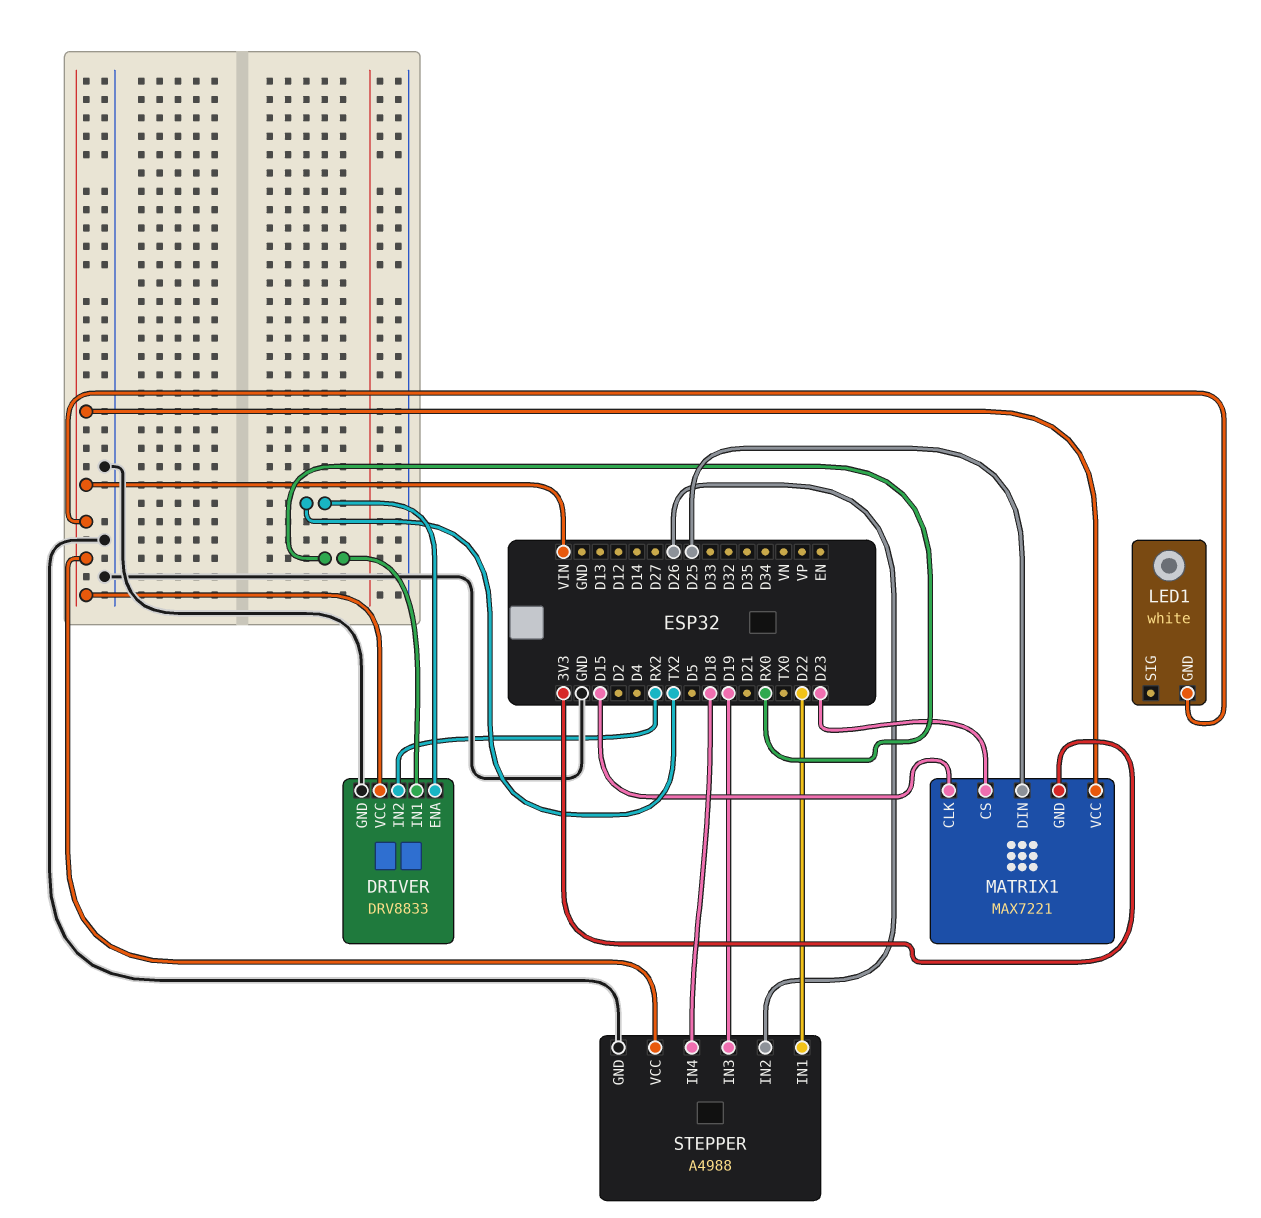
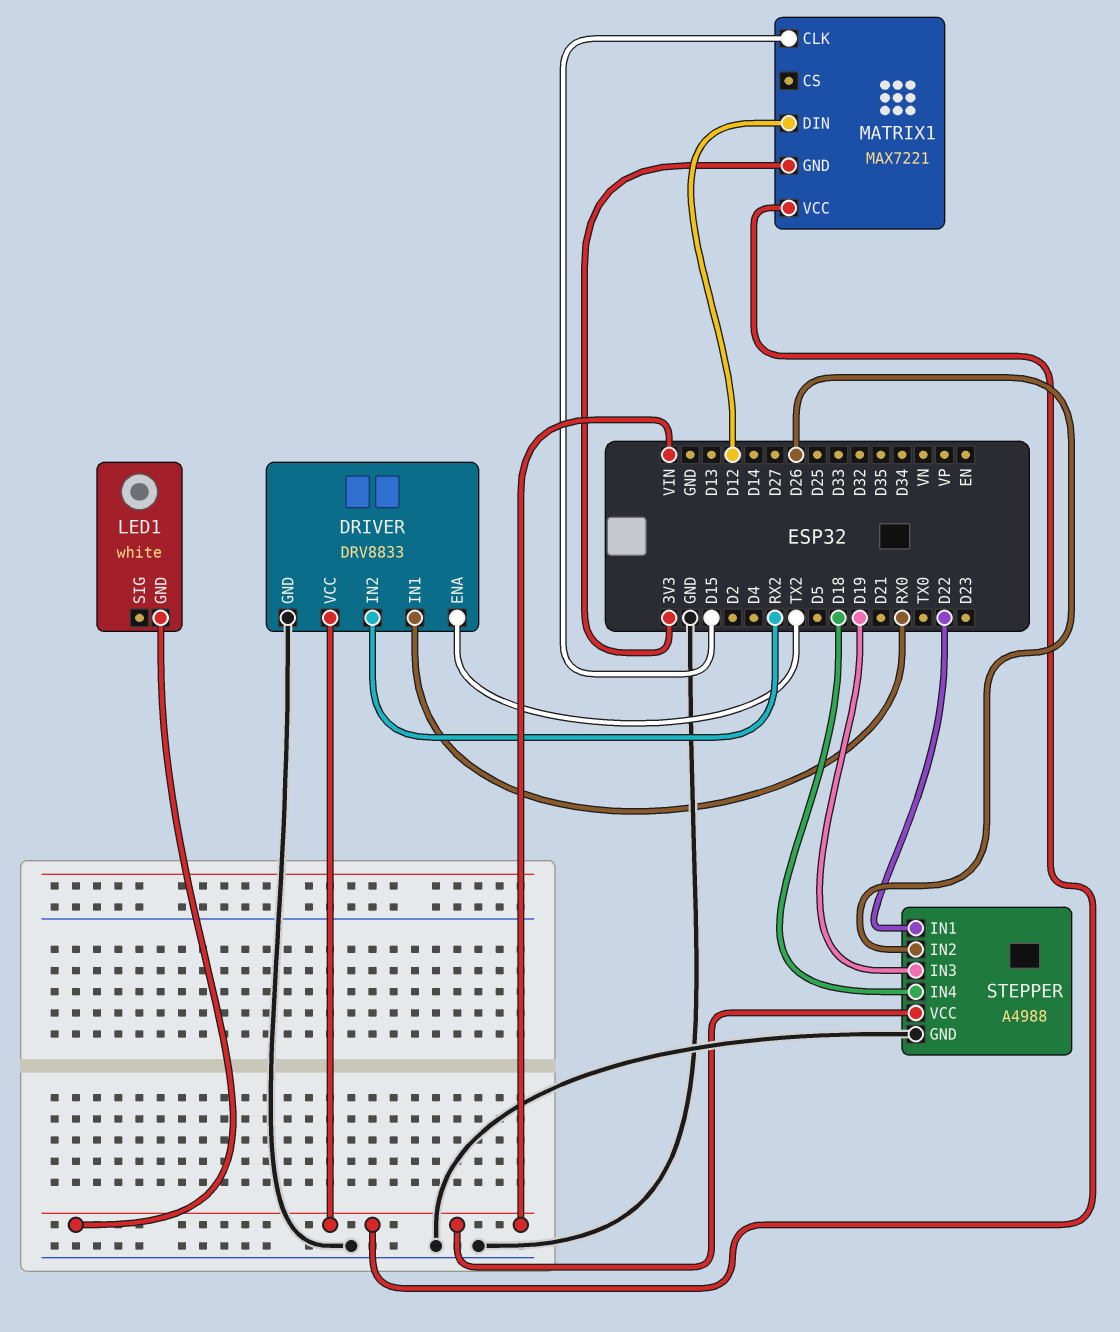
MATRIX1 pin CS: D23 -> none
MATRIX1 pin DIN: D25 -> D12

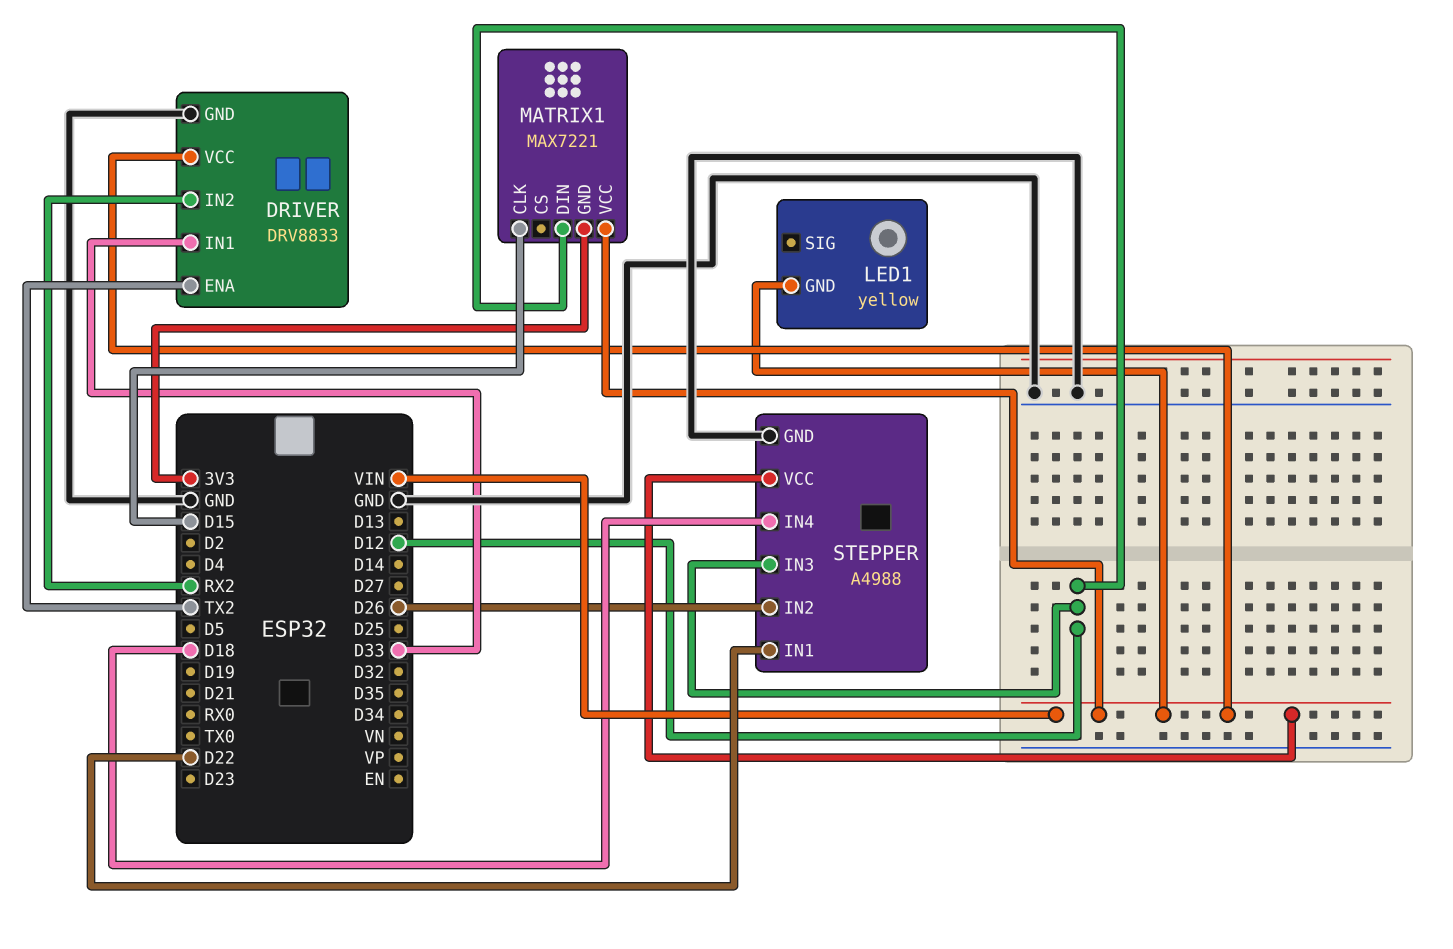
DRIVER pin IN1: RX0 -> D33
LED1: white -> yellow
STEPPER pin IN3: D19 -> D12

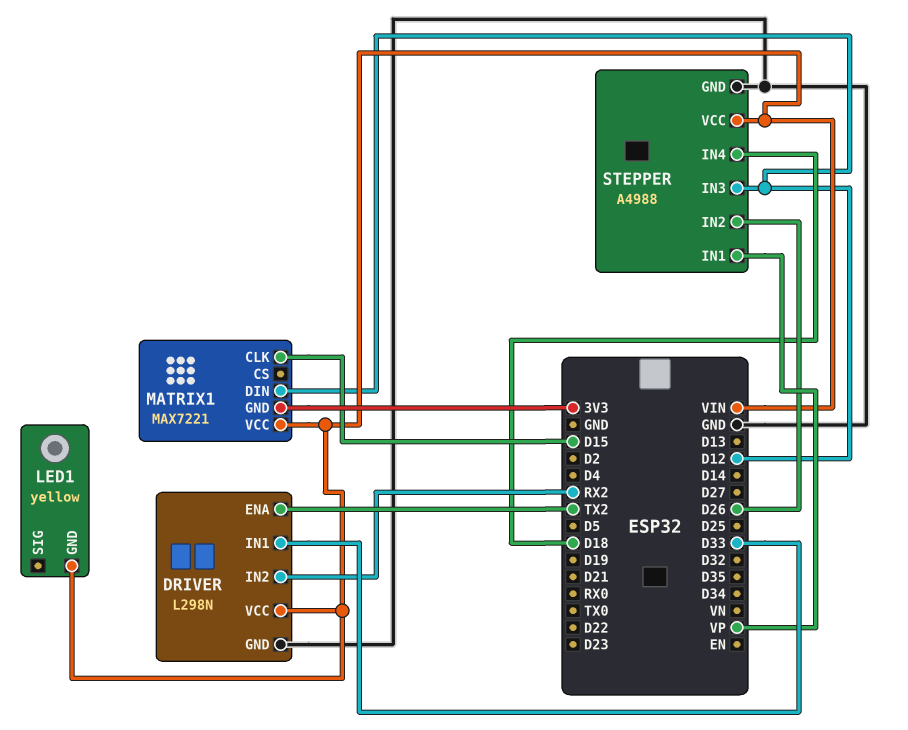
DRIVER: DRV8833 -> L298N
STEPPER pin IN1: D22 -> VP

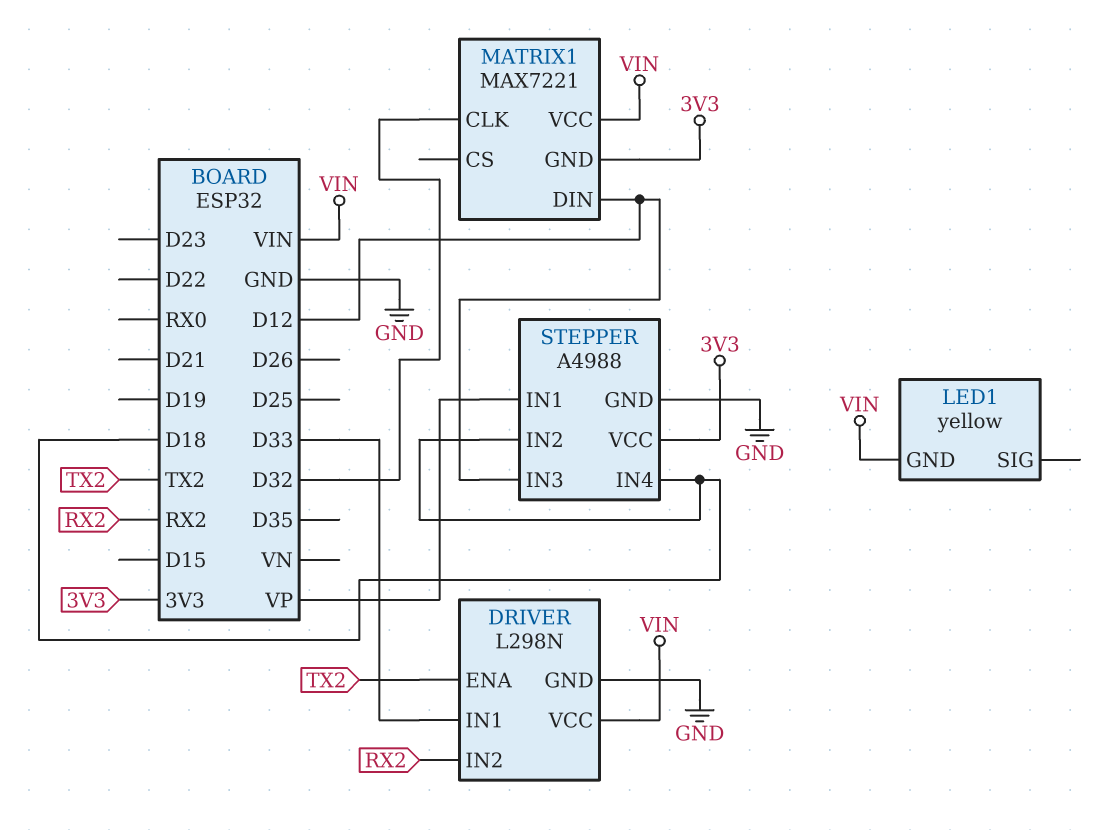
MATRIX1 pin CLK: D15 -> D32
STEPPER pin IN2: D26 -> D18
STEPPER pin VCC: VIN -> 3V3

